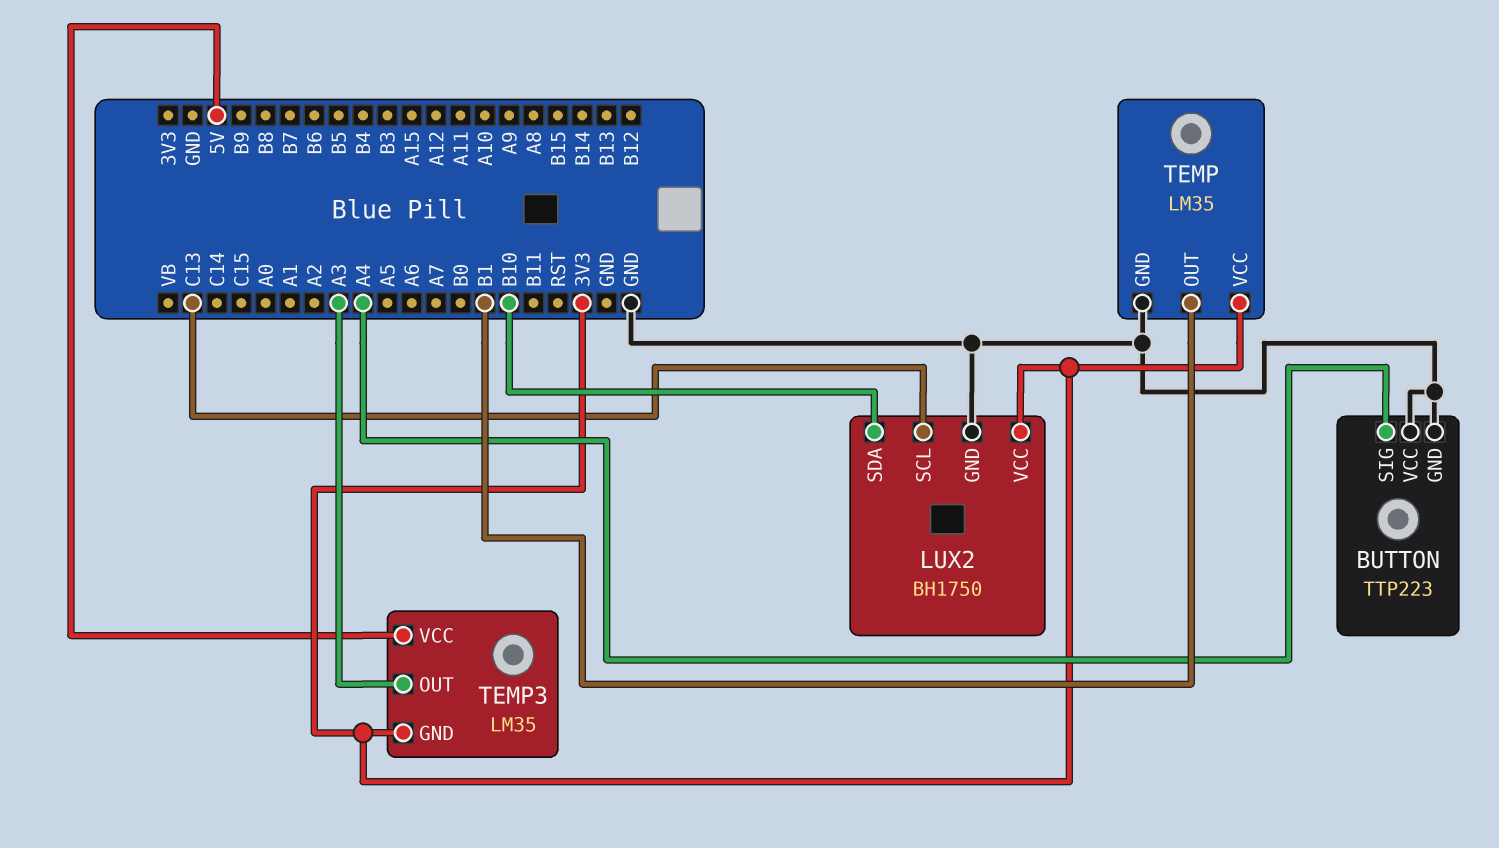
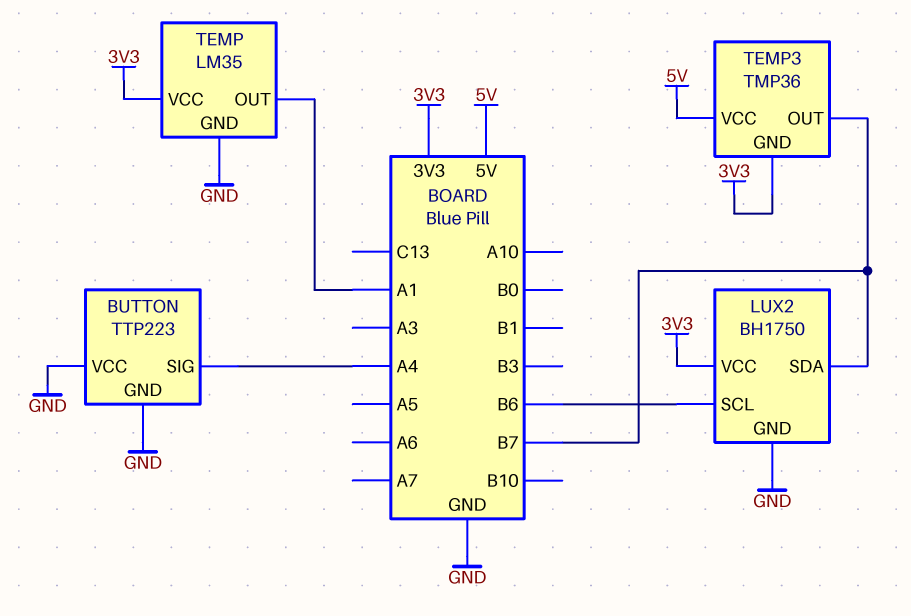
LUX2 pin SCL: C13 -> B6
LUX2 pin SDA: B10 -> B7
TEMP pin OUT: B1 -> A1
TEMP3: LM35 -> TMP36
TEMP3 pin OUT: A3 -> B7

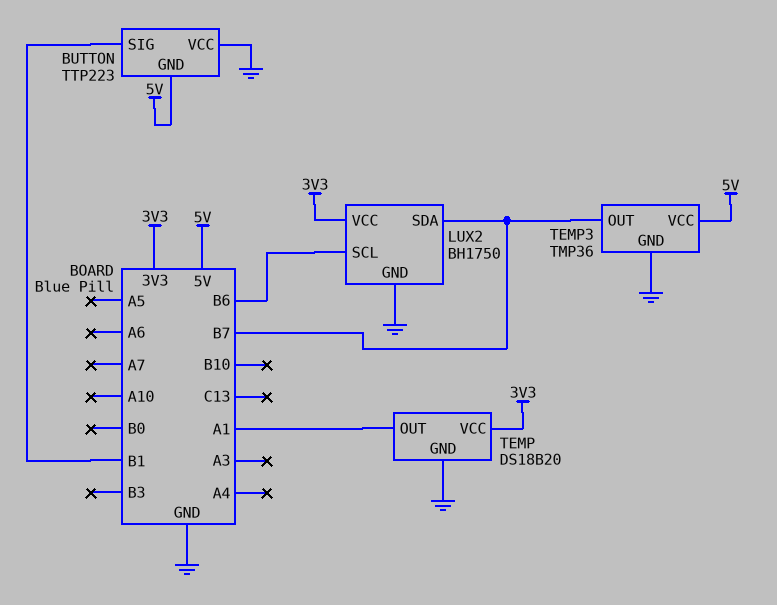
BUTTON pin GND: GND -> 5V
BUTTON pin SIG: A4 -> B1
TEMP: LM35 -> DS18B20
TEMP3 pin GND: 3V3 -> GND

